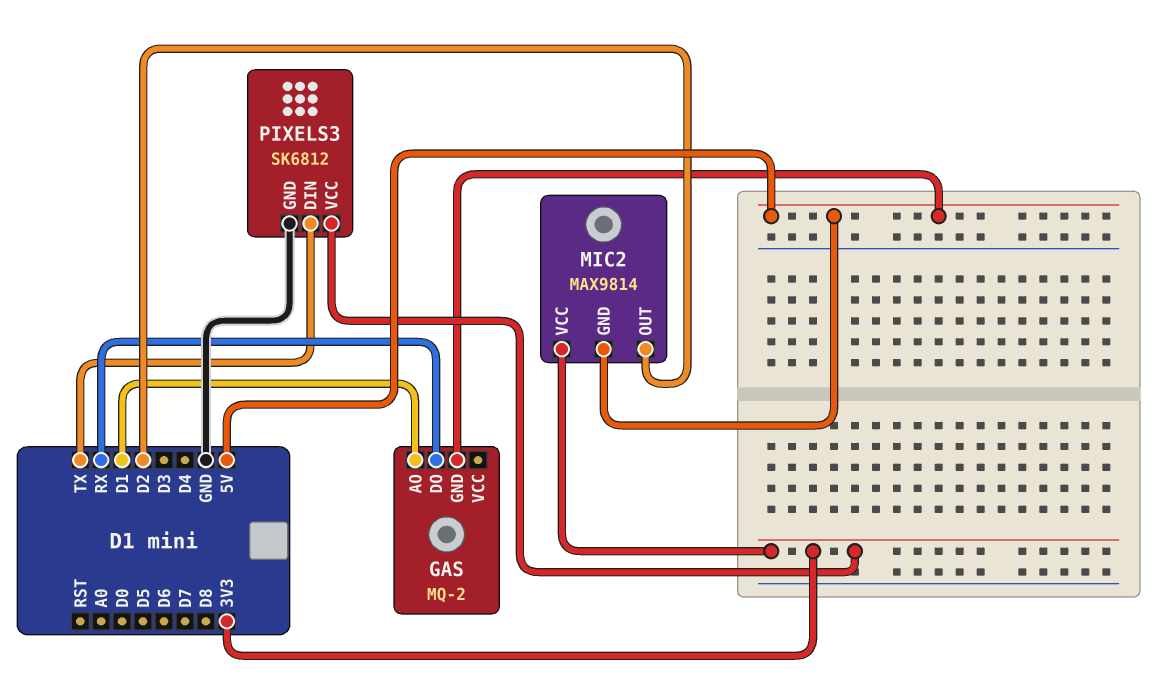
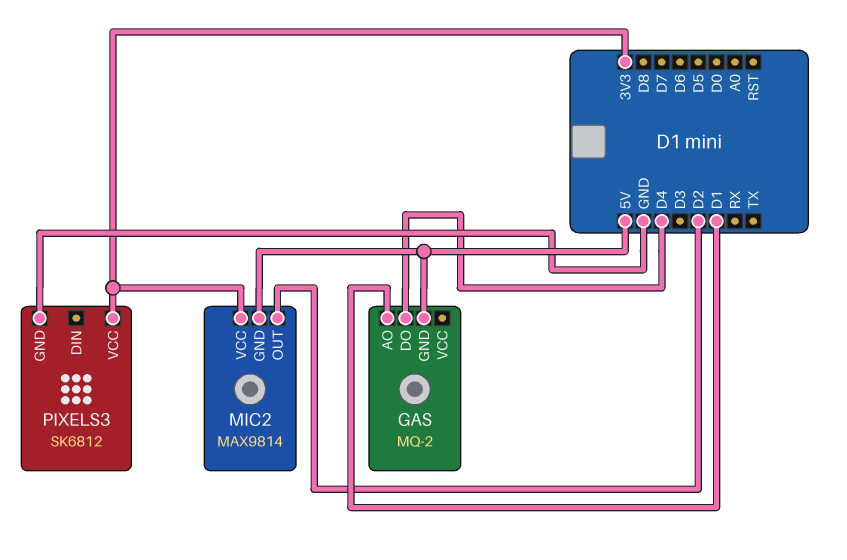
GAS pin DO: RX -> D4
PIXELS3 pin DIN: TX -> none

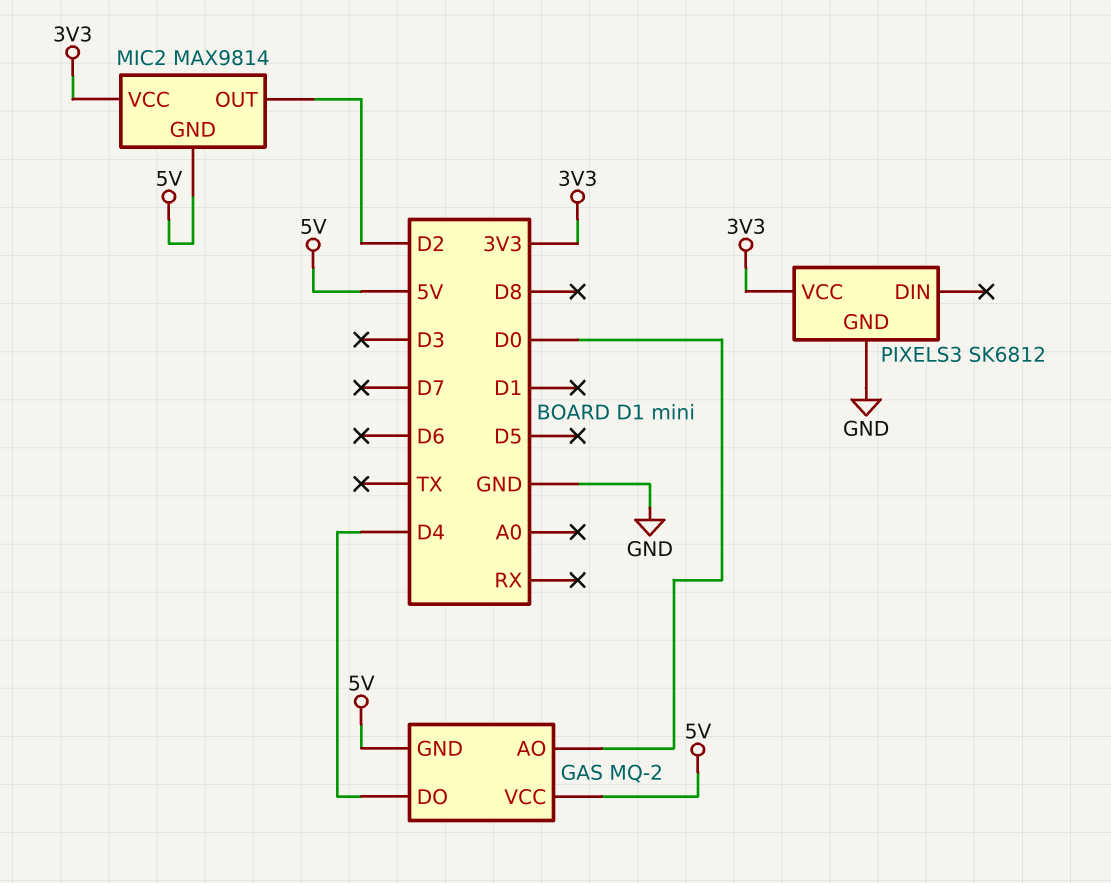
GAS pin AO: D1 -> D0
GAS pin VCC: none -> 5V

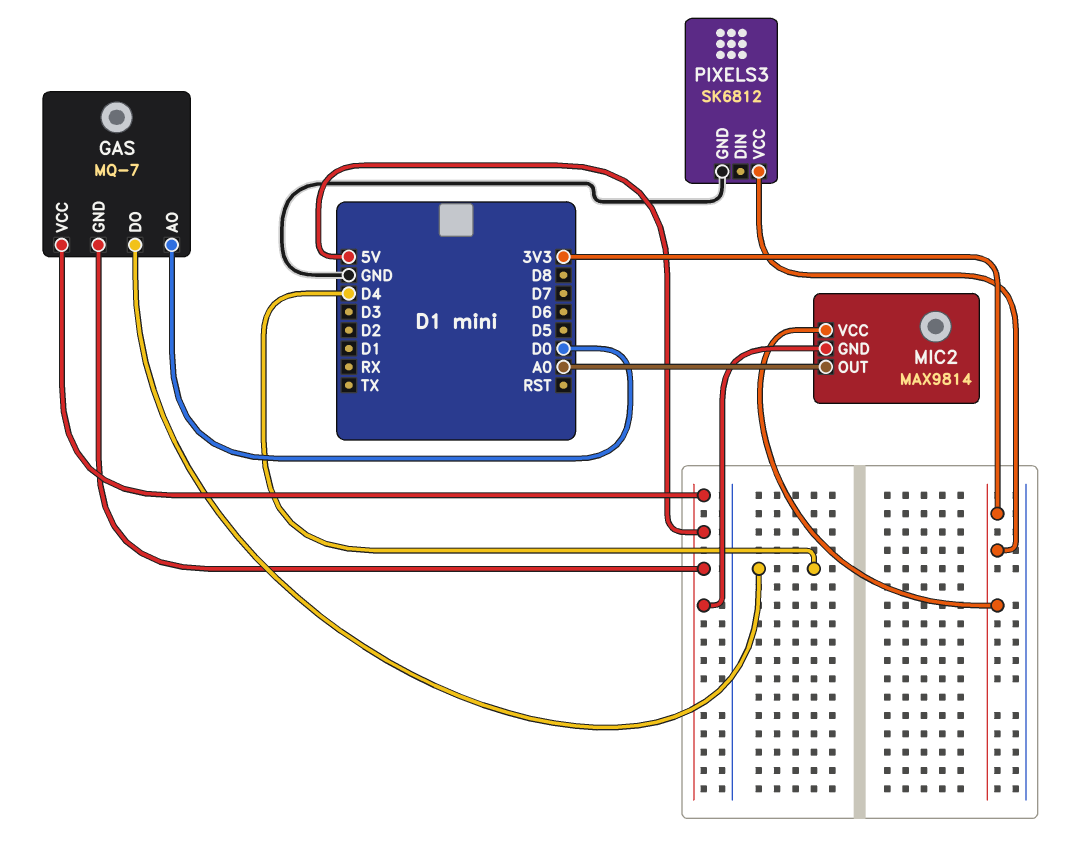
GAS: MQ-2 -> MQ-7
MIC2 pin OUT: D2 -> A0

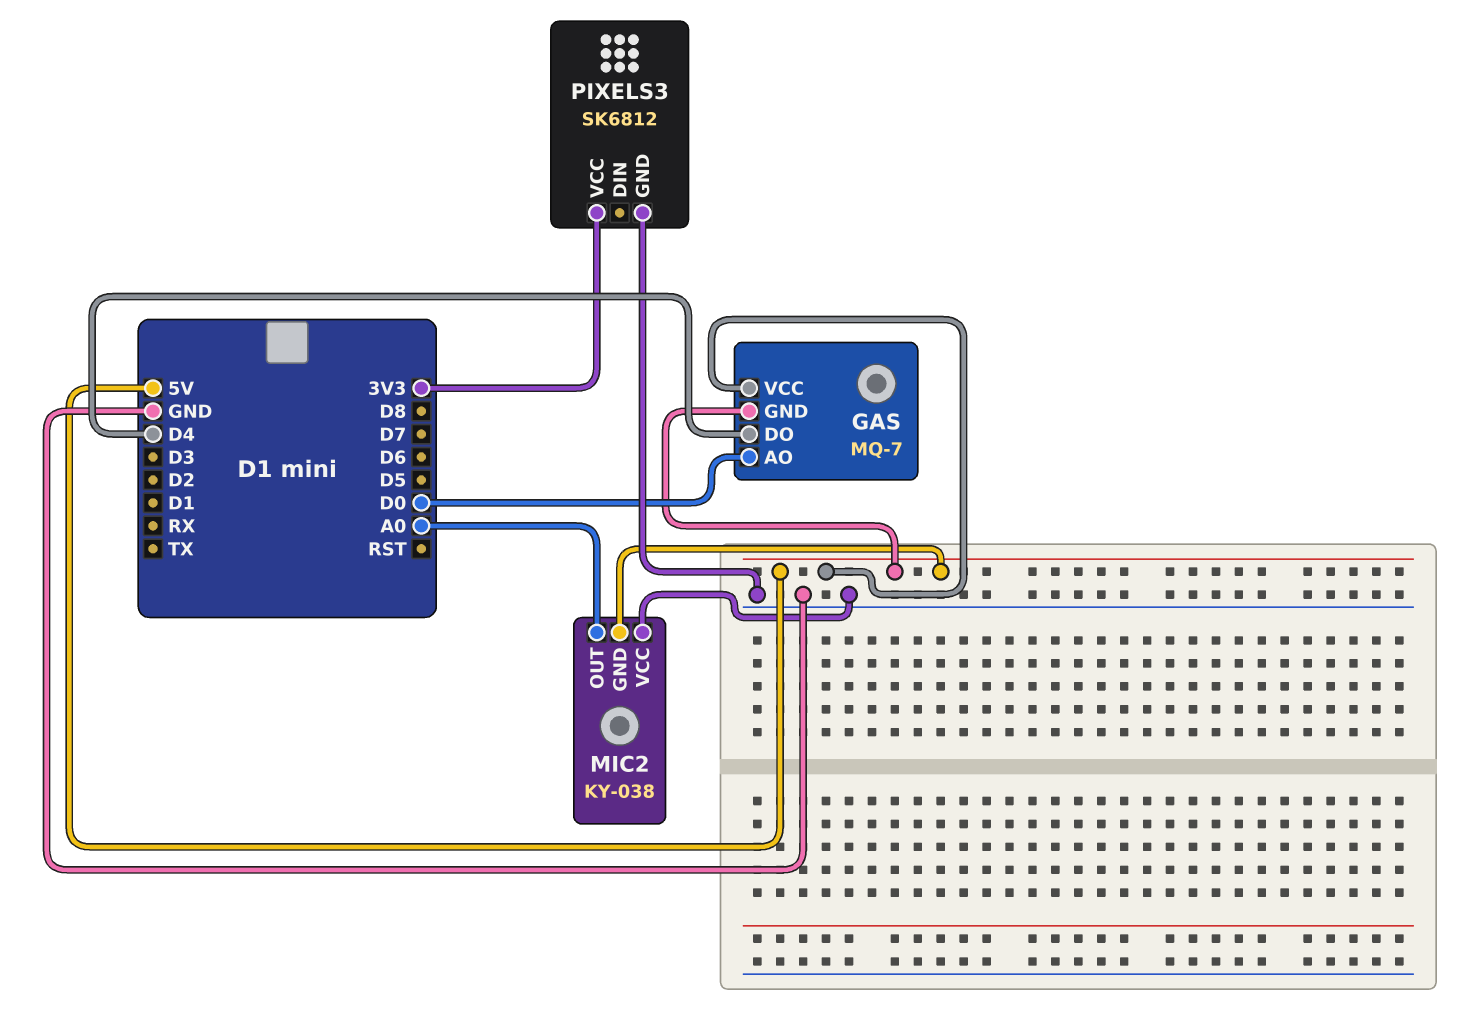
MIC2: MAX9814 -> KY-038
MIC2 pin VCC: 3V3 -> GND

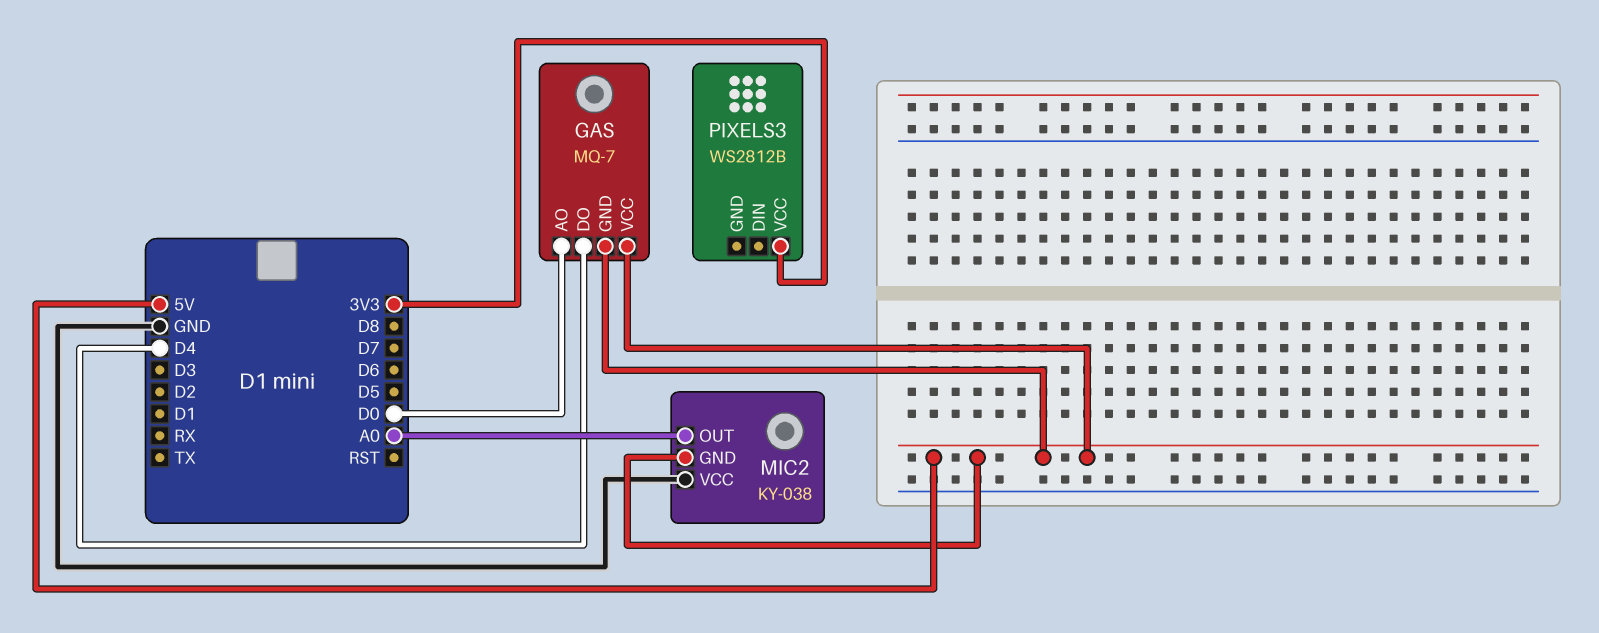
PIXELS3: SK6812 -> WS2812B
PIXELS3 pin GND: GND -> none

